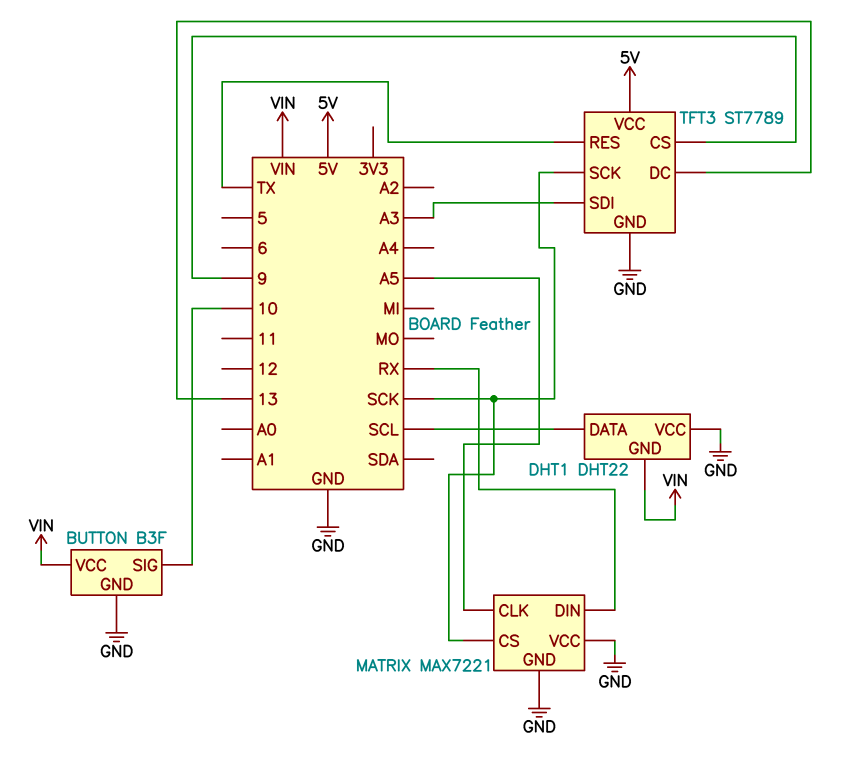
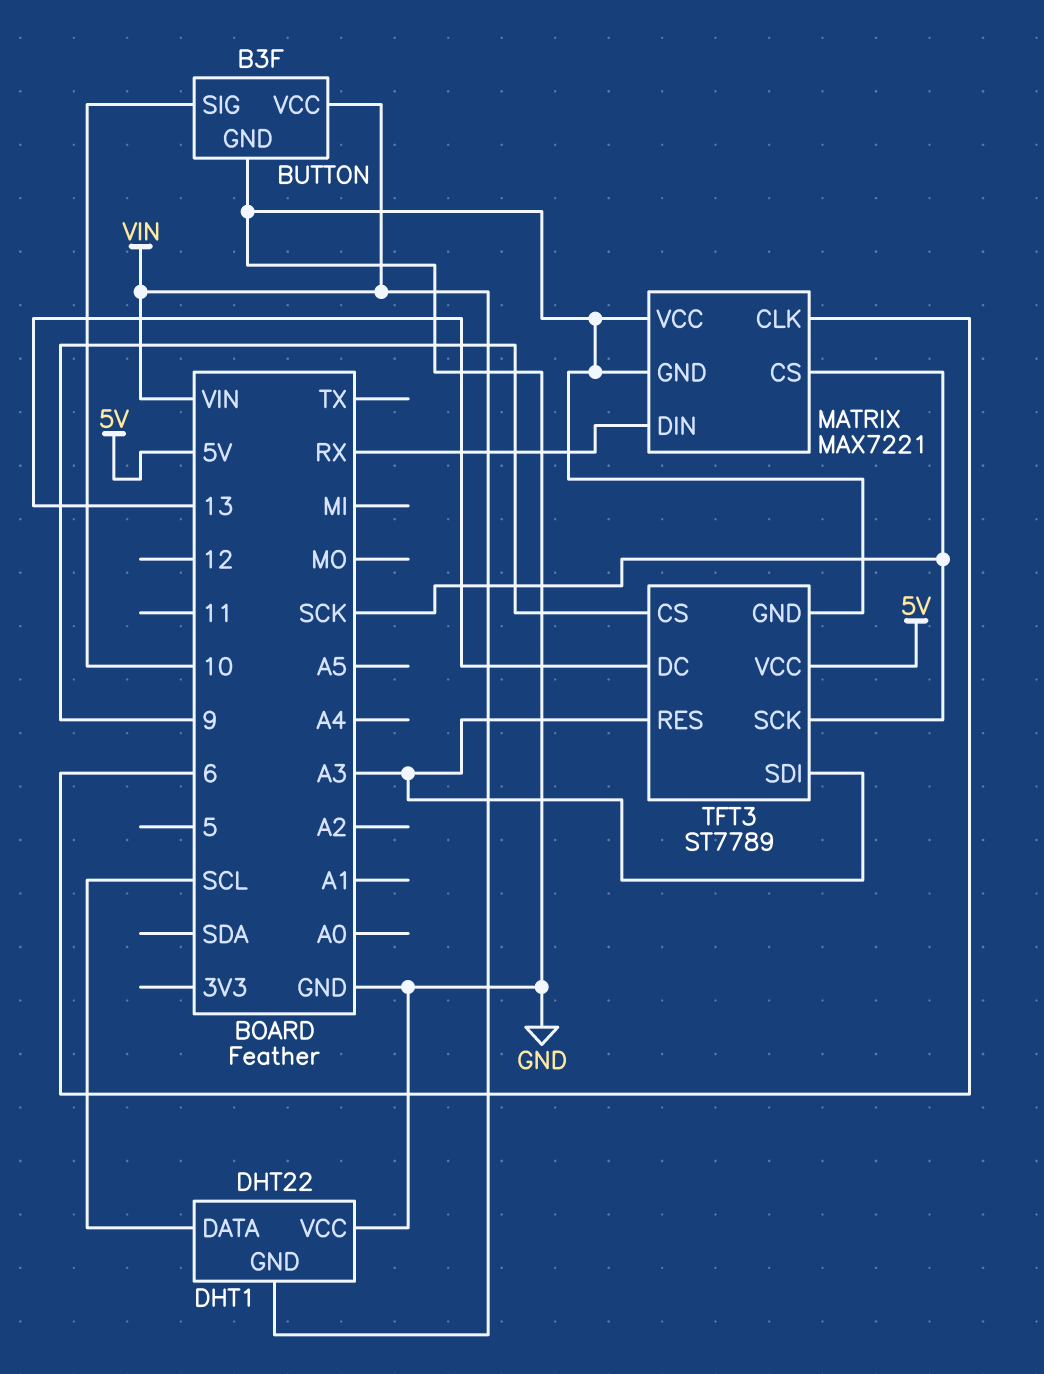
MATRIX pin CLK: A5 -> 6
TFT3 pin RES: TX -> A3

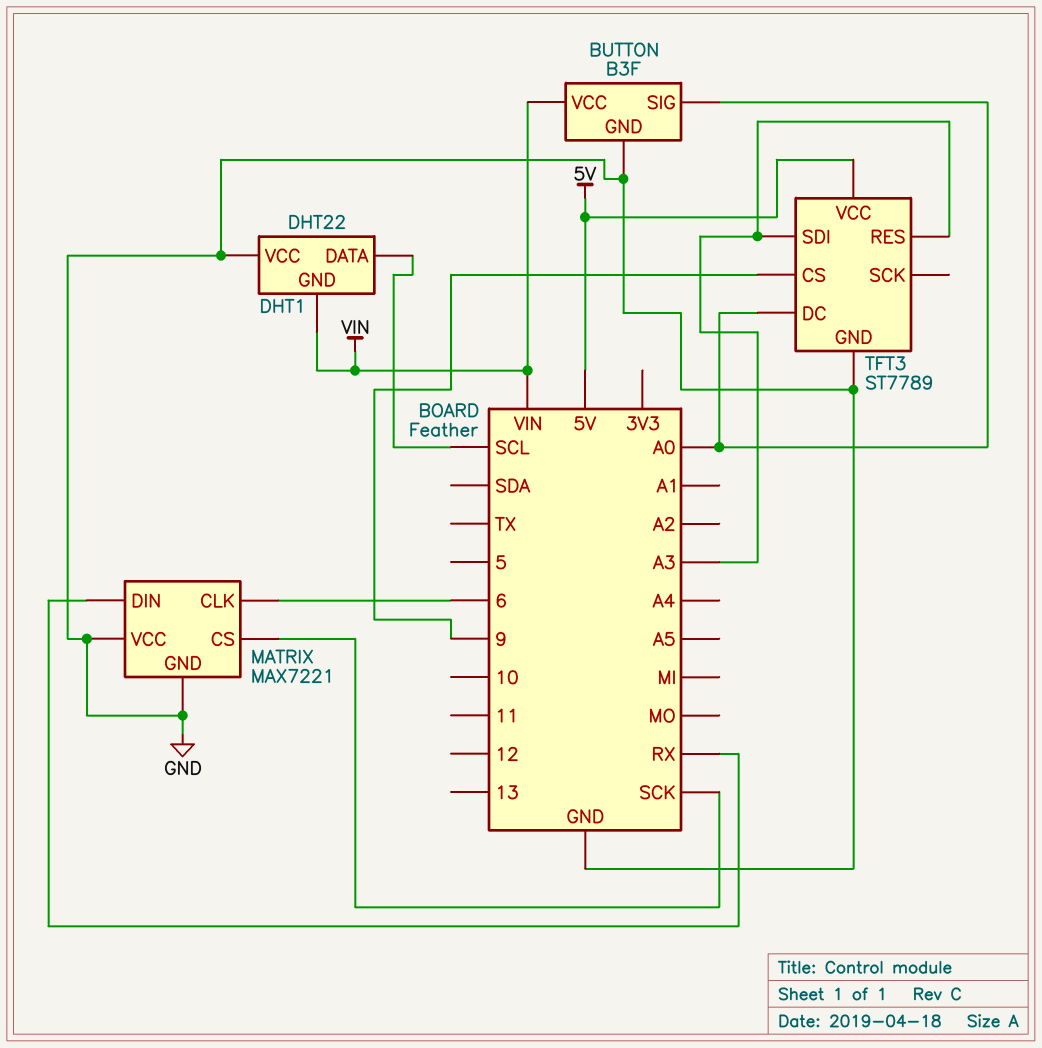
BUTTON pin SIG: 10 -> A0
TFT3 pin DC: 13 -> A0
TFT3 pin SCK: SCK -> none

